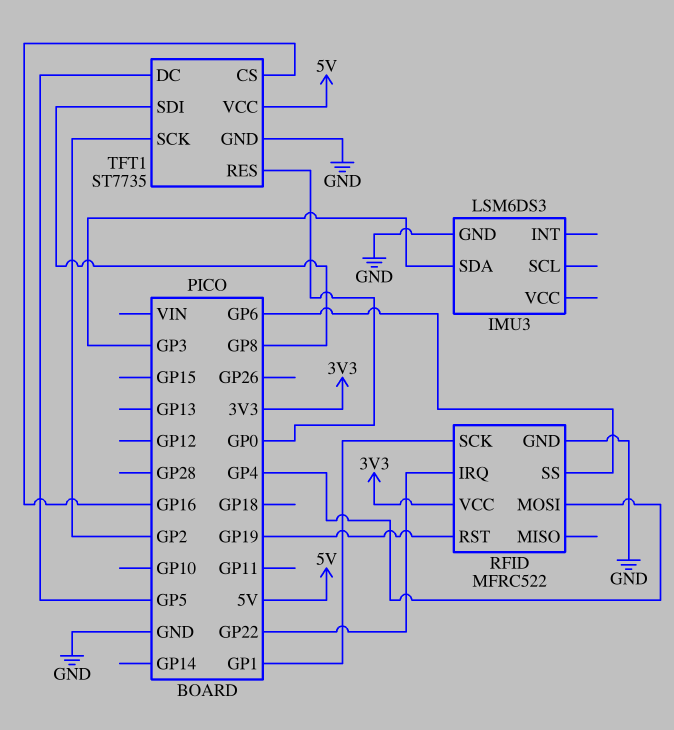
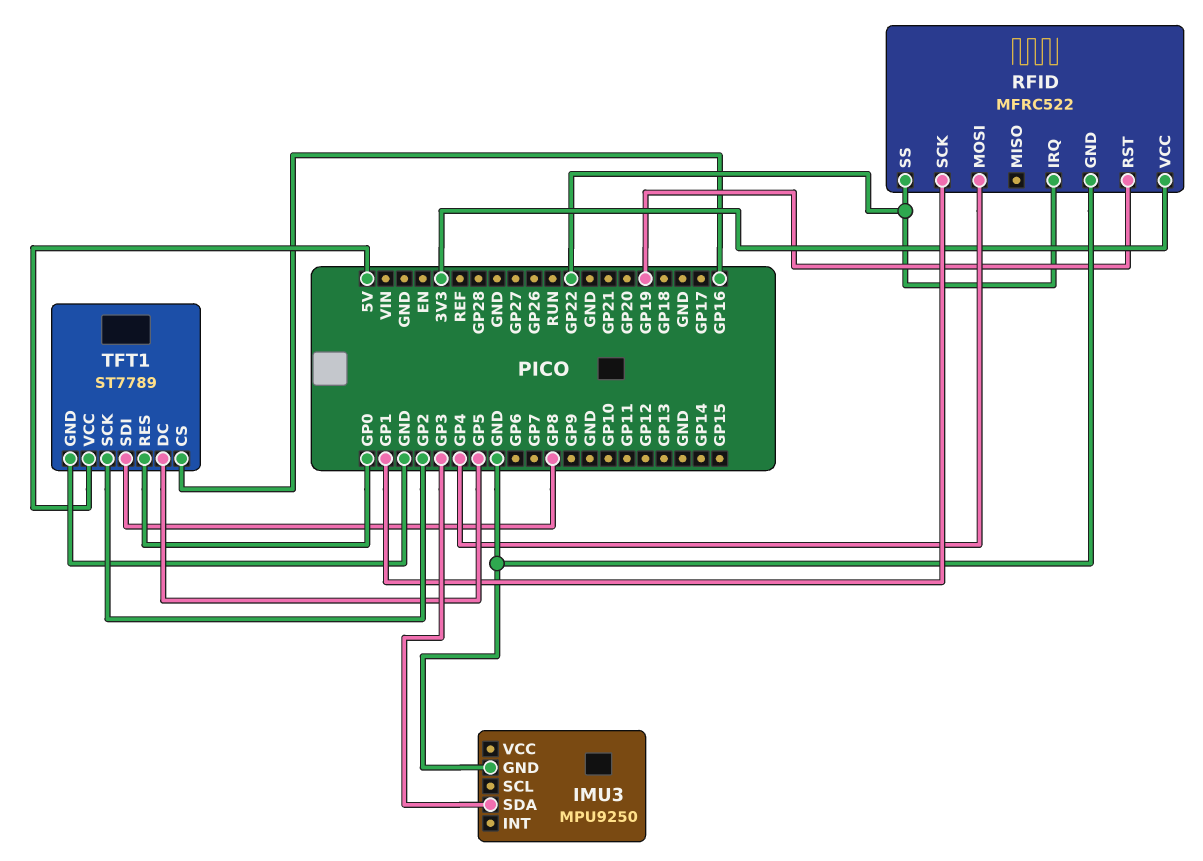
IMU3: LSM6DS3 -> MPU9250
RFID pin SS: GP6 -> GP22
TFT1: ST7735 -> ST7789

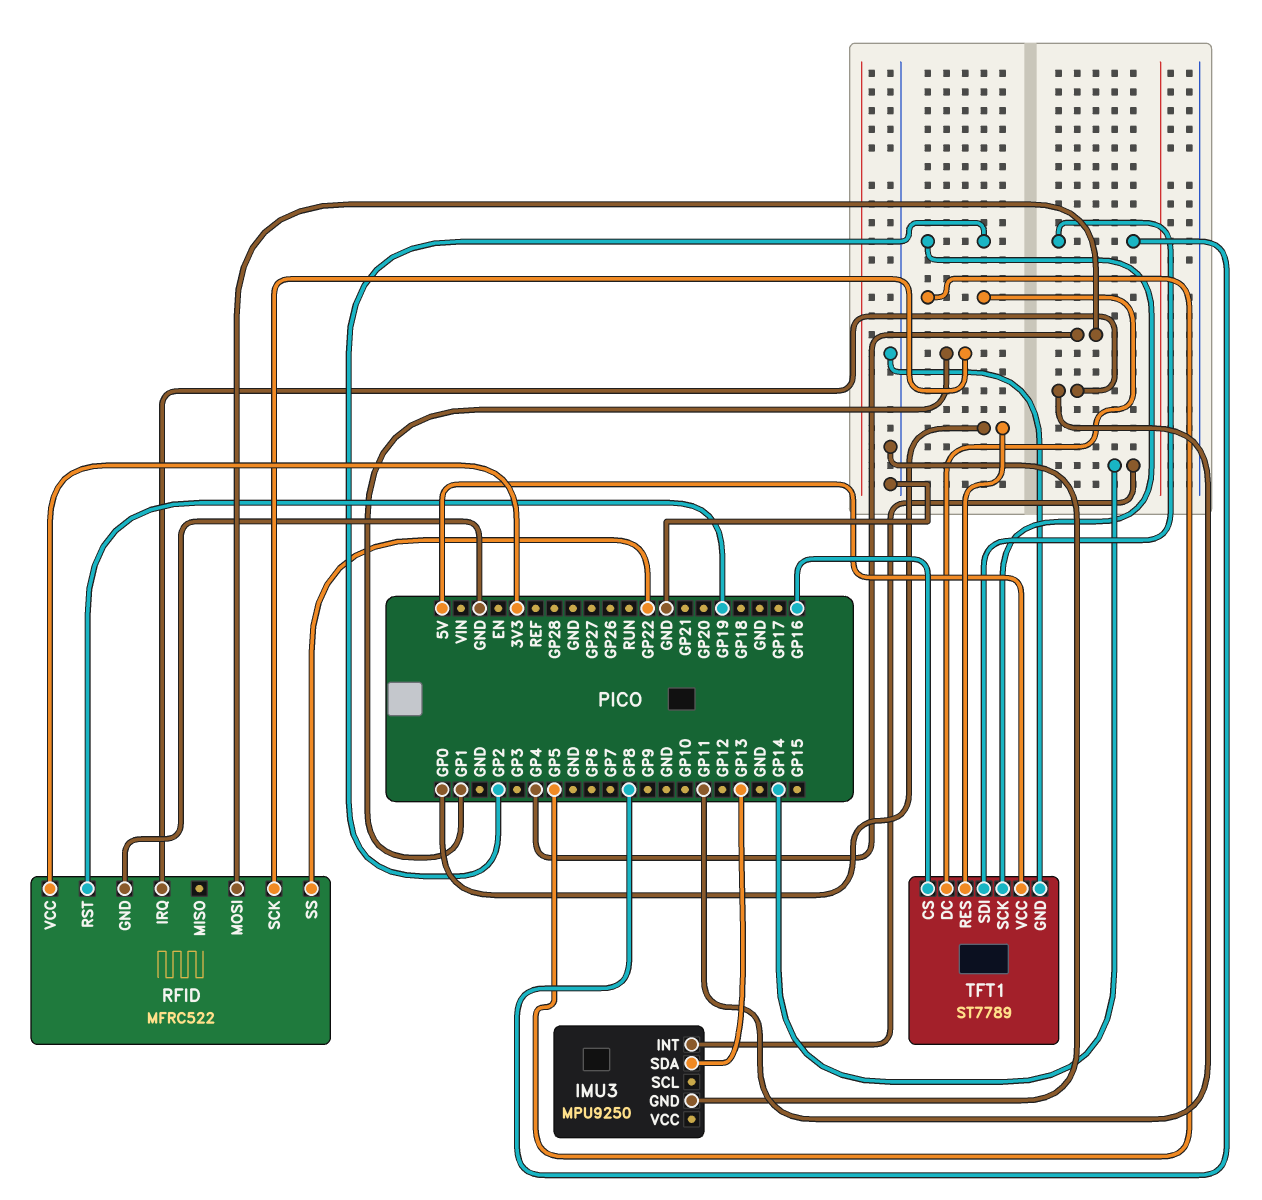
IMU3 pin INT: none -> GP14
IMU3 pin SDA: GP3 -> GP13
RFID pin IRQ: GP22 -> GP11

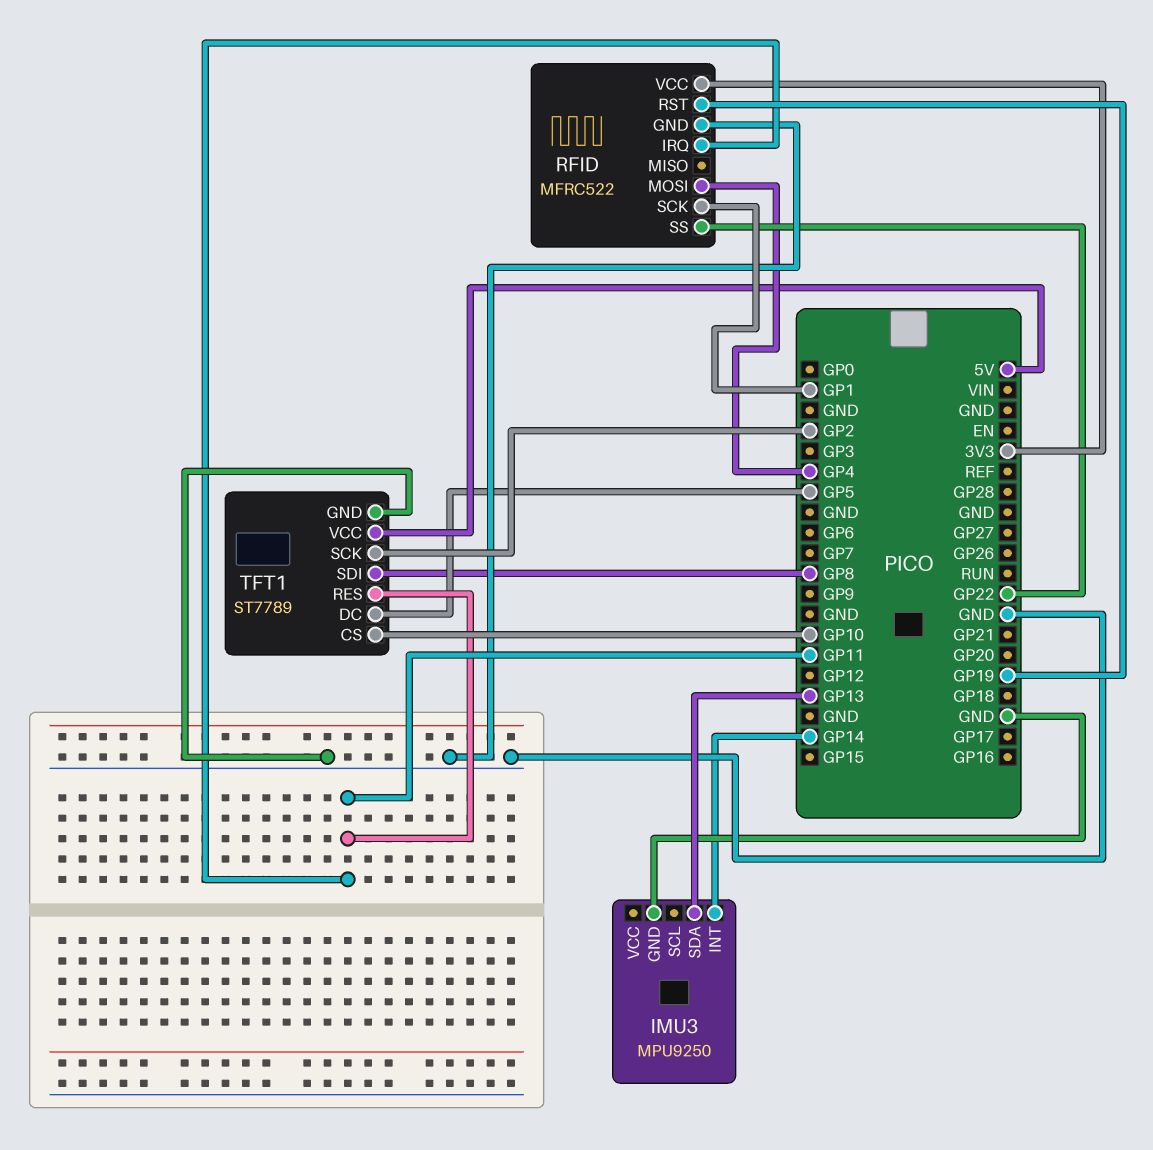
TFT1 pin CS: GP16 -> GP10
TFT1 pin RES: GP0 -> GP11

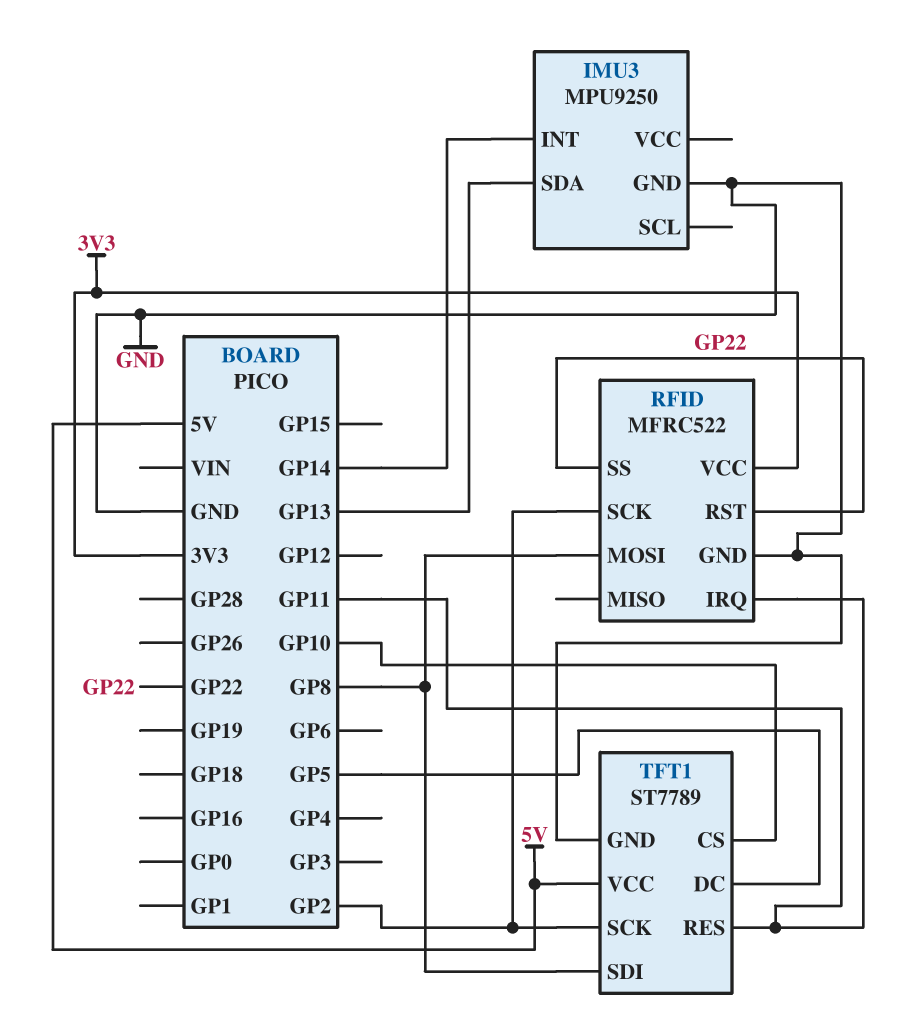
RFID pin MOSI: GP4 -> GP8
RFID pin RST: GP19 -> GP22
RFID pin SCK: GP1 -> GP2

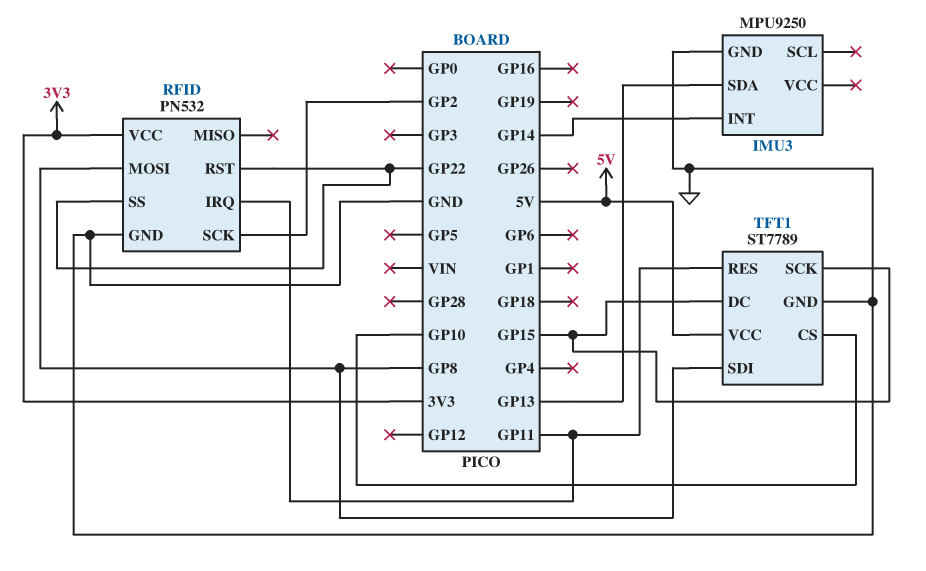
RFID: MFRC522 -> PN532
TFT1 pin DC: GP5 -> GP15
TFT1 pin SCK: GP2 -> GP15

